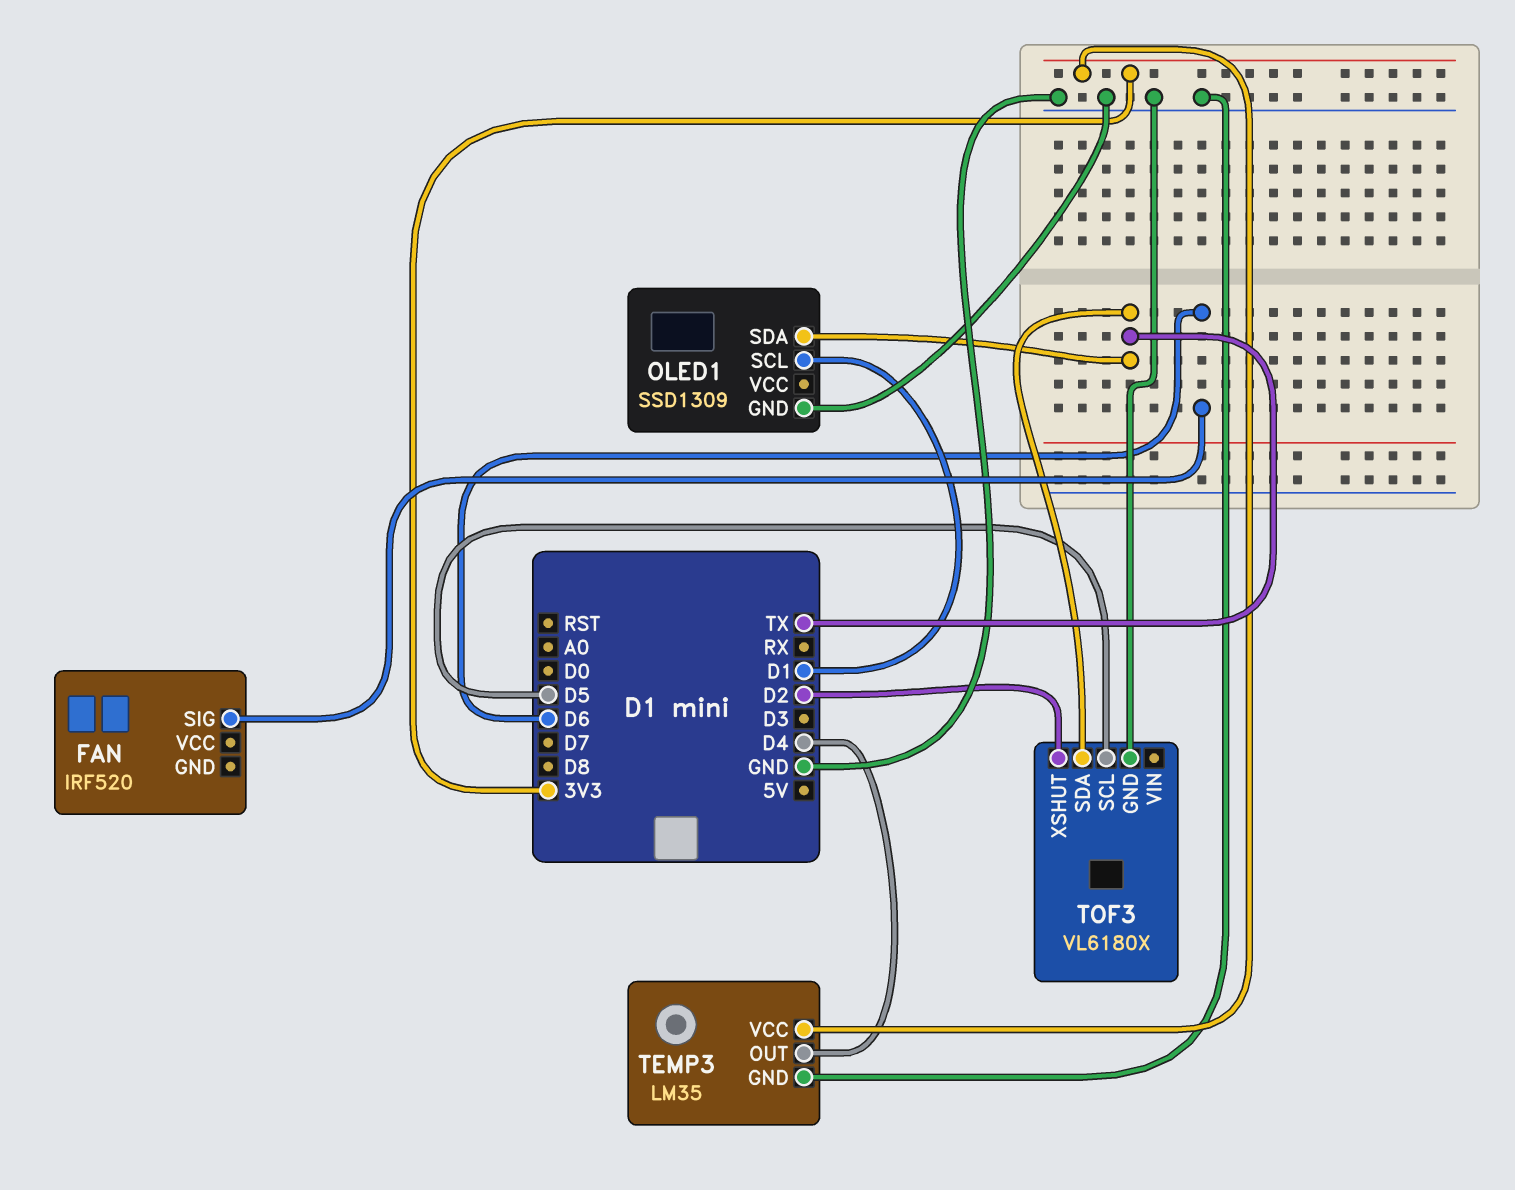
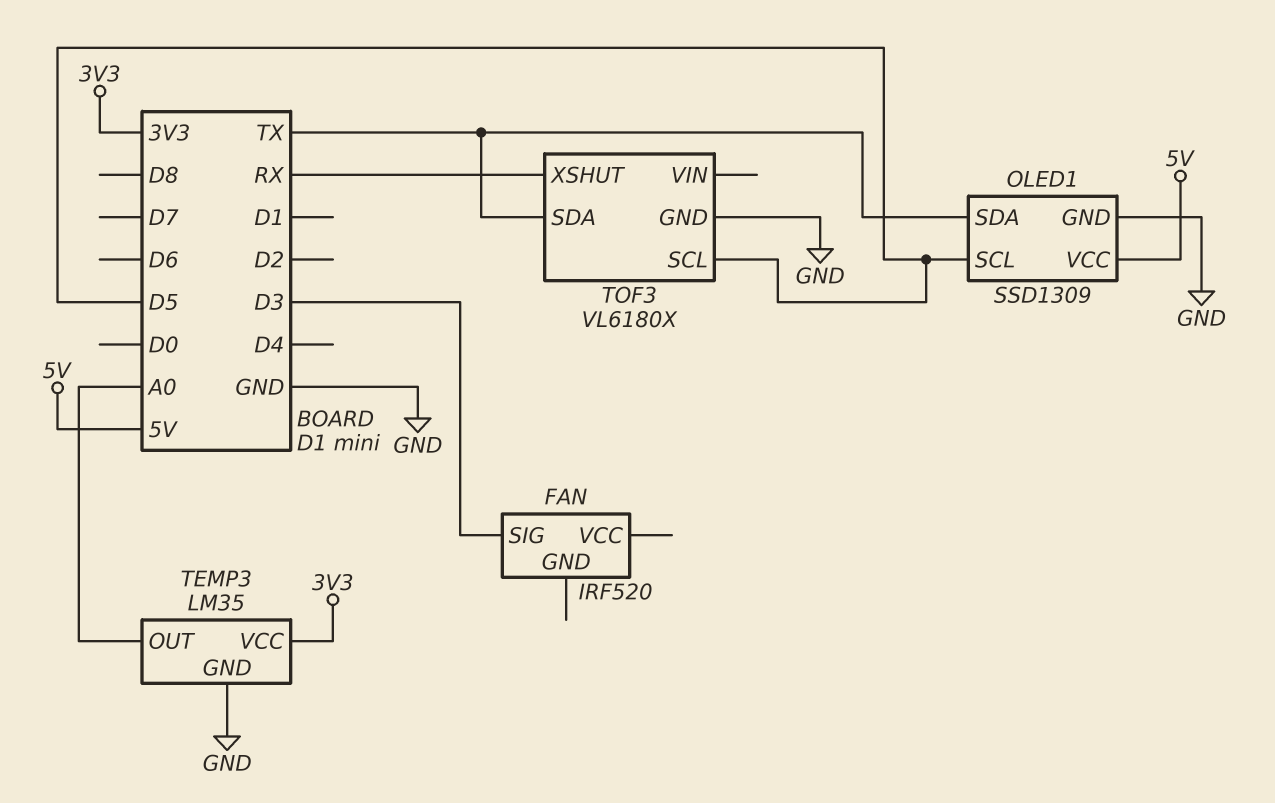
FAN pin SIG: D6 -> D3
OLED1 pin SCL: D1 -> D5
OLED1 pin VCC: none -> 5V
TEMP3 pin OUT: D4 -> A0
TOF3 pin XSHUT: D2 -> RX

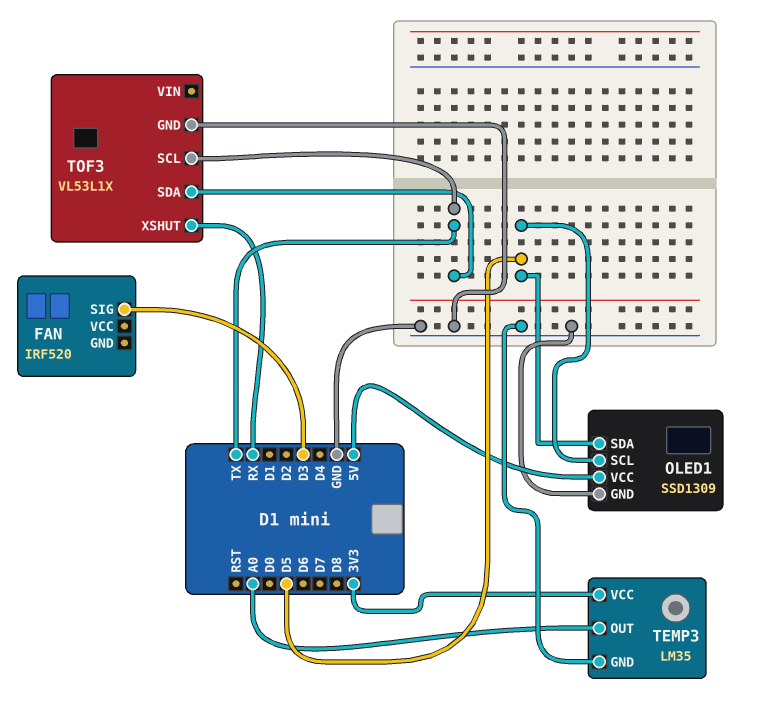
OLED1 pin SDA: TX -> D5
TOF3: VL6180X -> VL53L1X
TOF3 pin SCL: D5 -> TX

